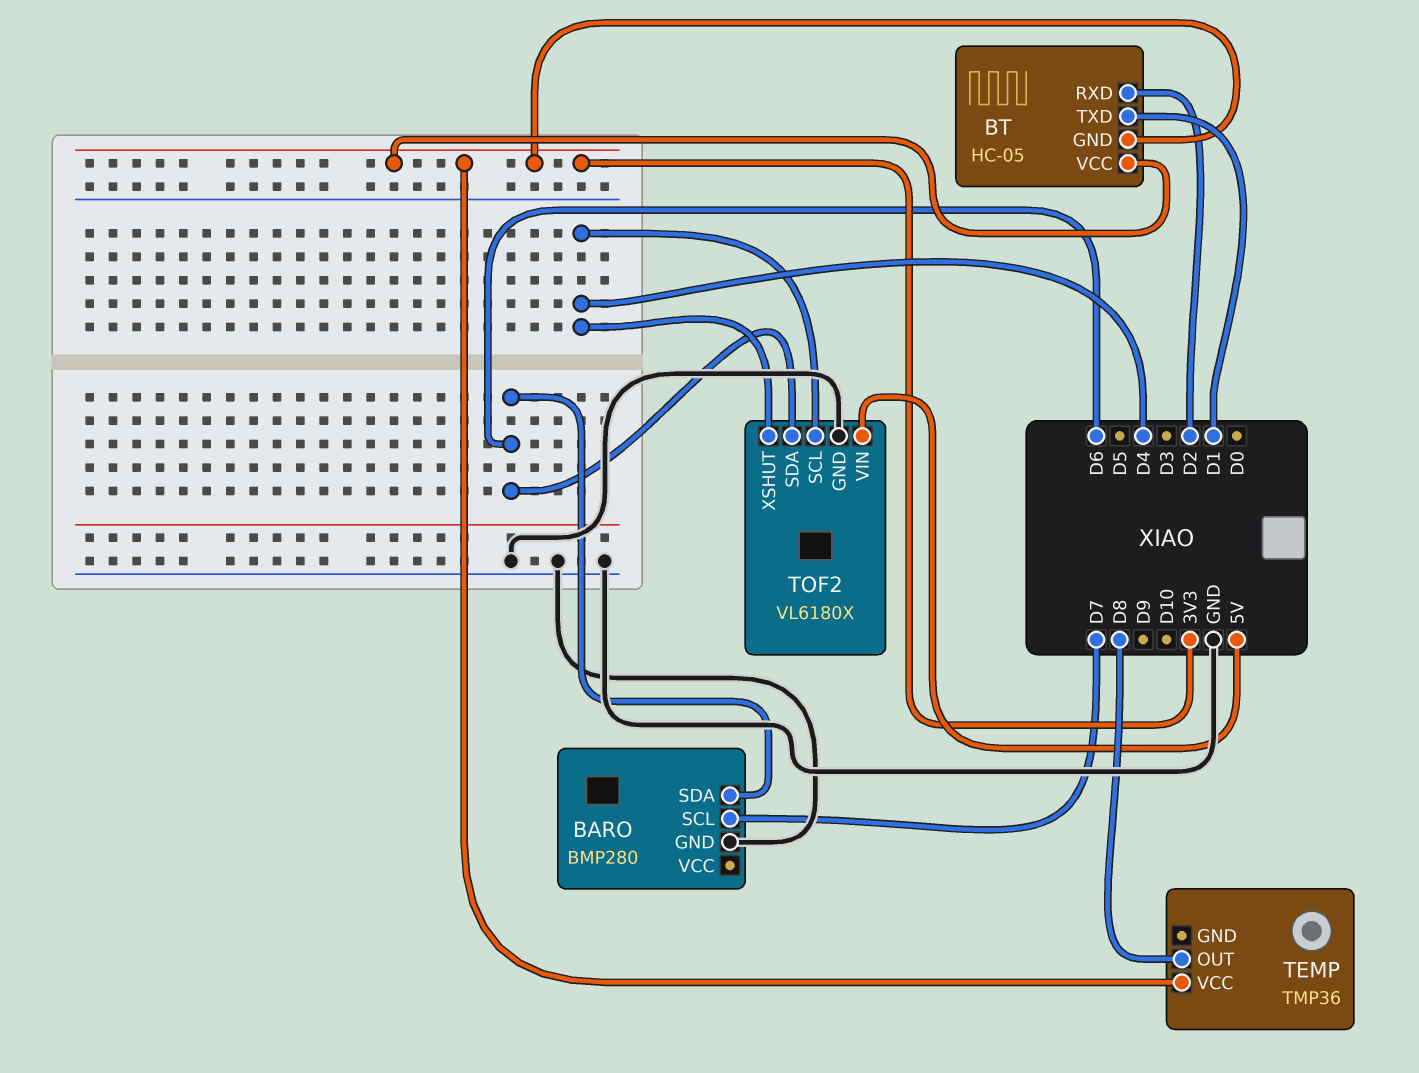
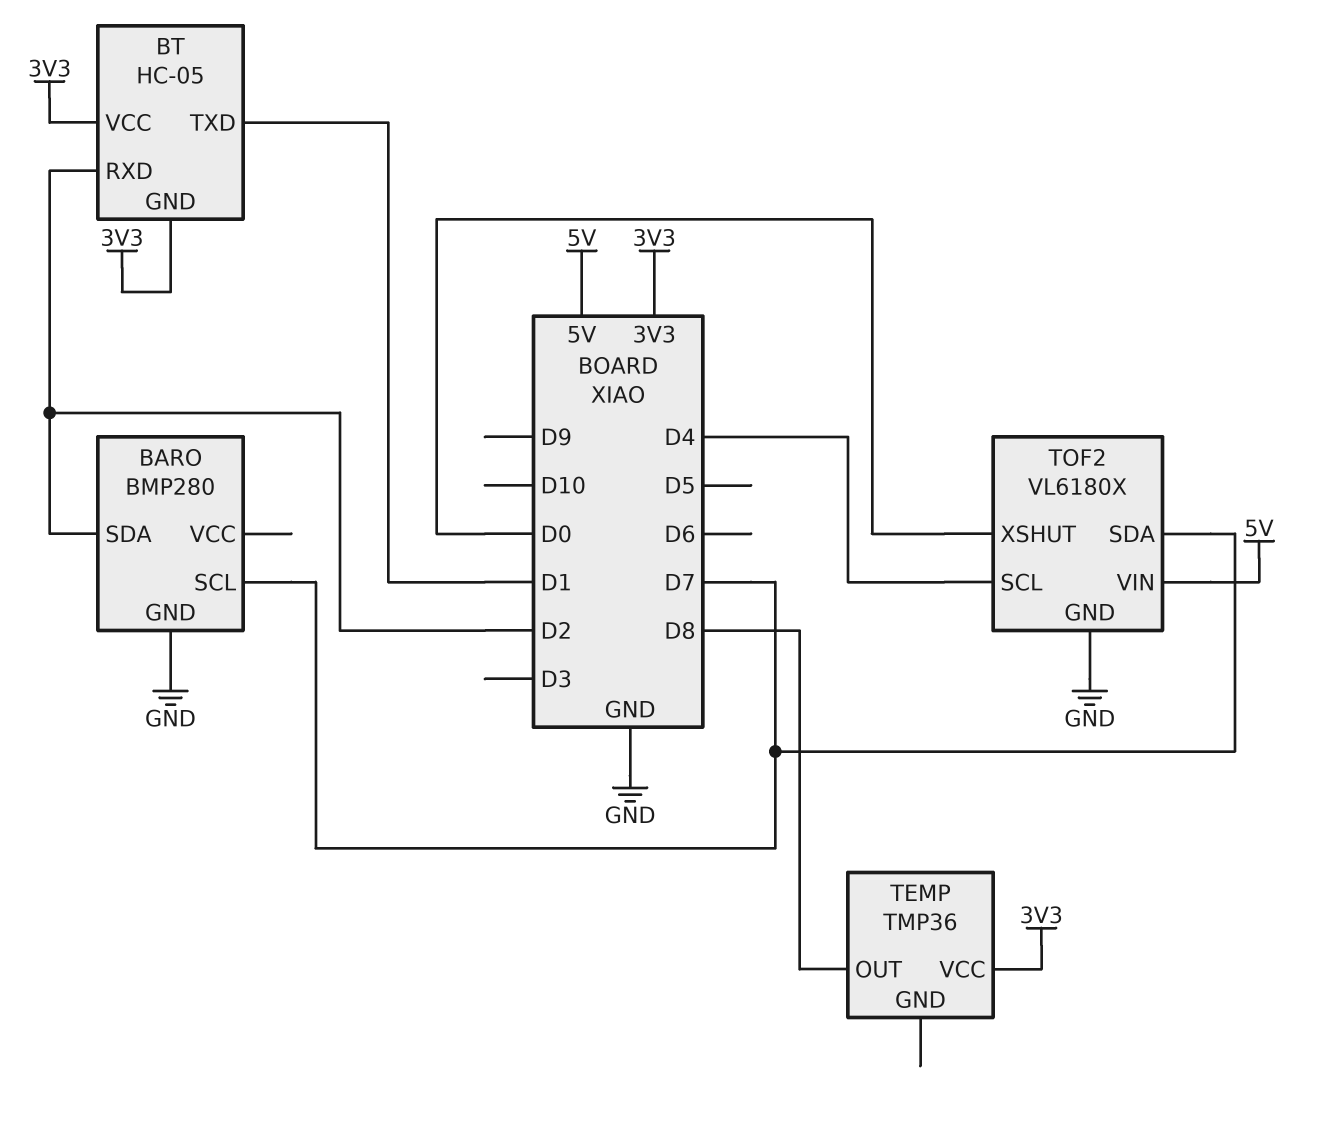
BARO pin SDA: D6 -> D2
TOF2 pin SDA: D6 -> D7
TOF2 pin XSHUT: D4 -> D0

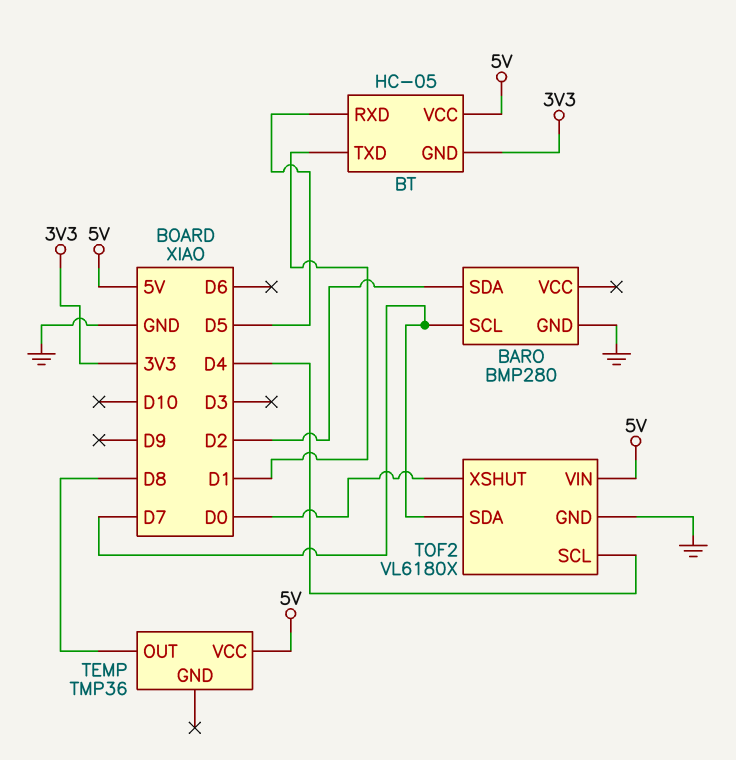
BT pin RXD: D2 -> D5
BT pin VCC: 3V3 -> 5V
TEMP pin VCC: 3V3 -> 5V

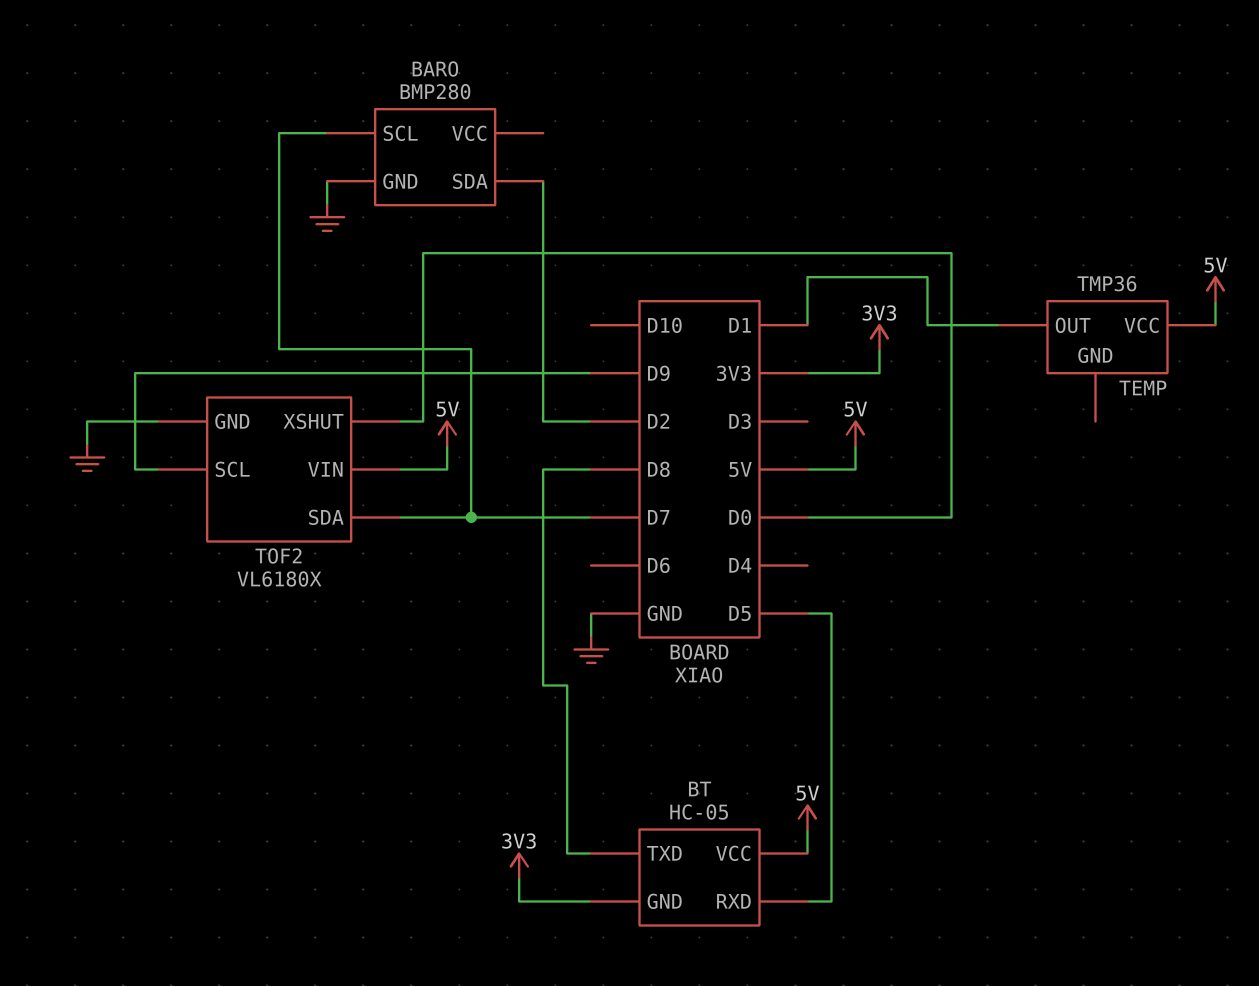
BT pin TXD: D1 -> D8
TEMP pin OUT: D8 -> D1
TOF2 pin SCL: D4 -> D9

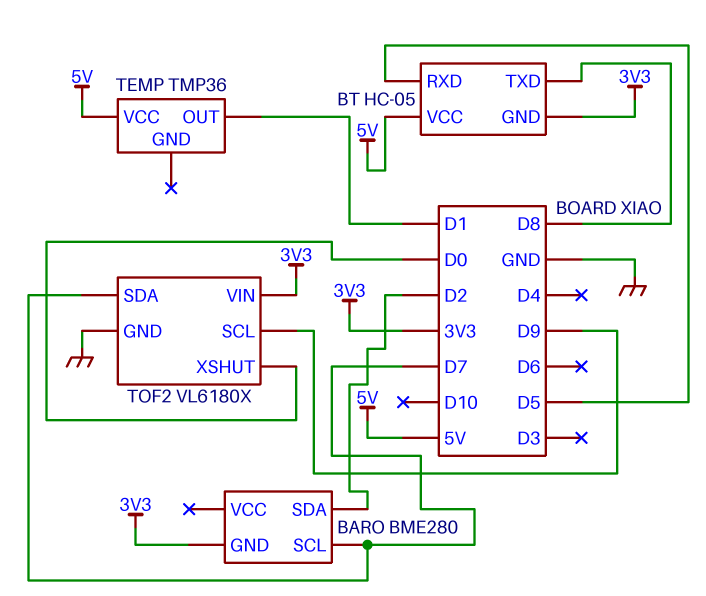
BARO: BMP280 -> BME280
BARO pin GND: GND -> 3V3
TOF2 pin VIN: 5V -> 3V3

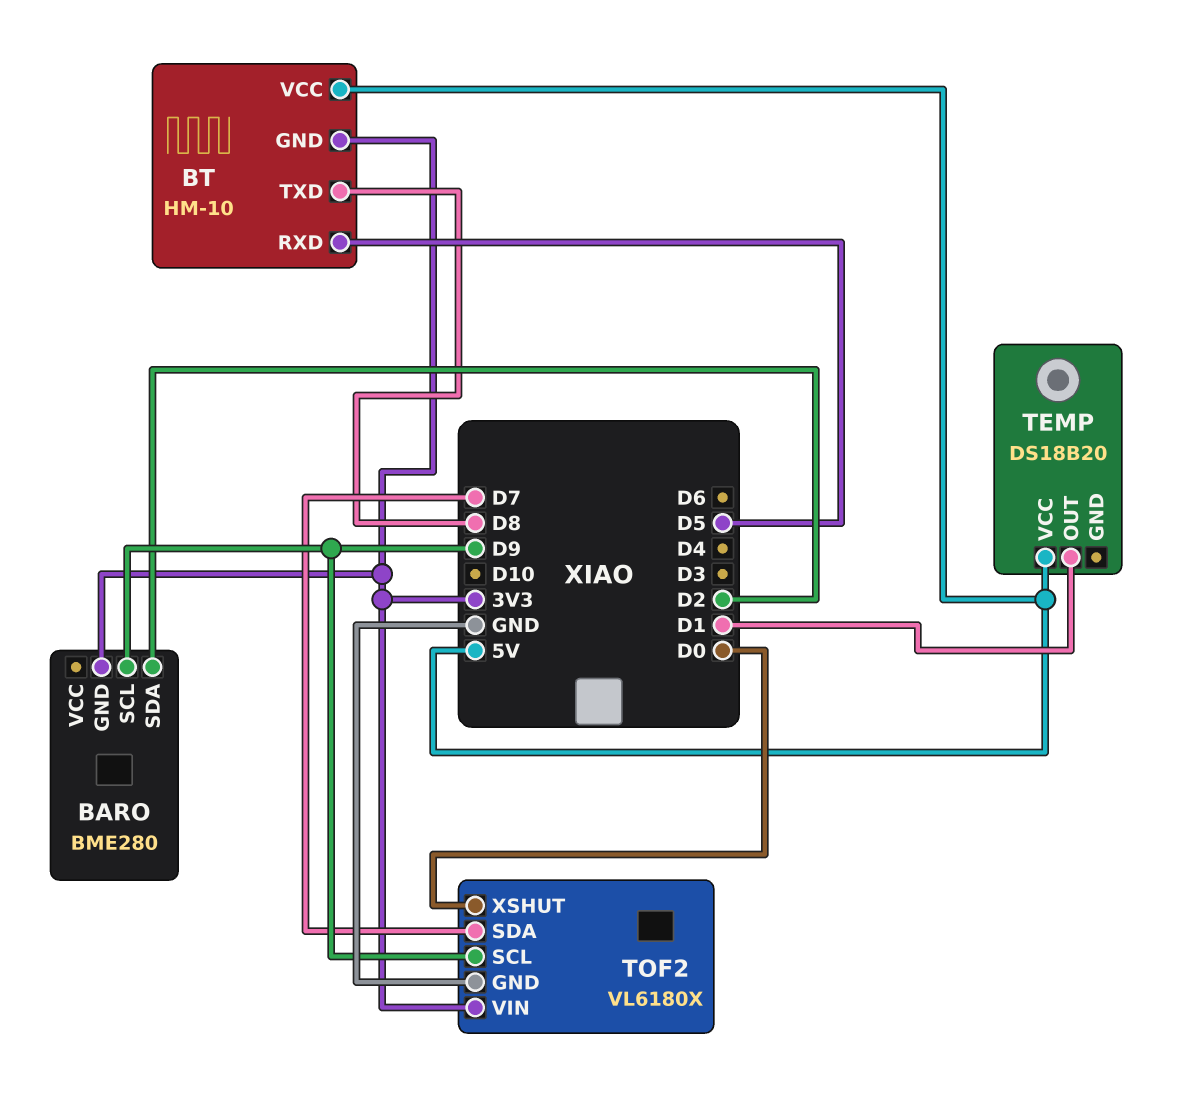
BARO pin SCL: D7 -> D9
BT: HC-05 -> HM-10
TEMP: TMP36 -> DS18B20

